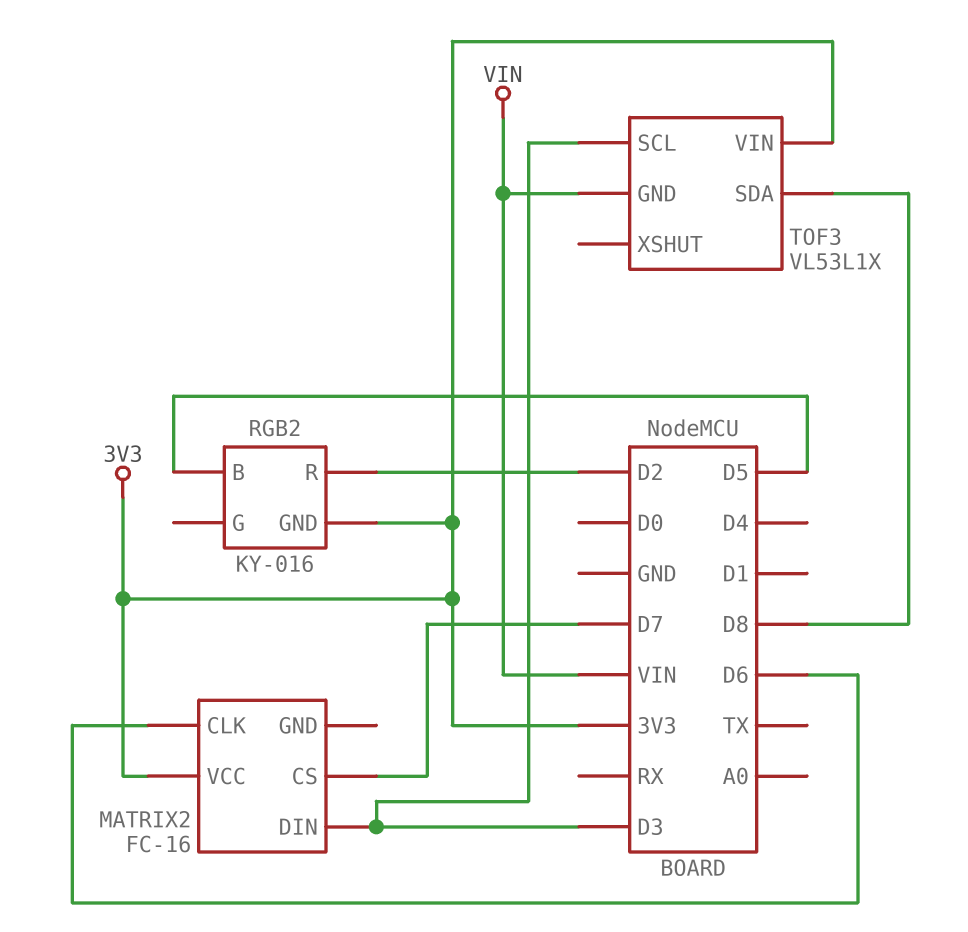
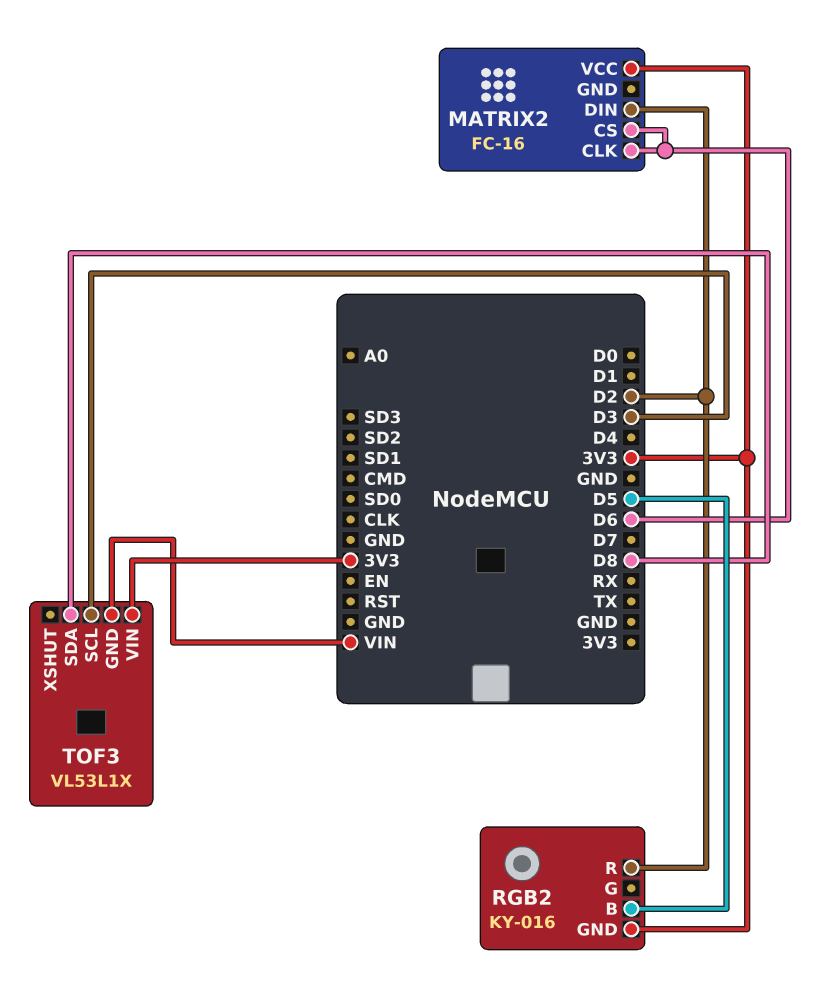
MATRIX2 pin CS: D7 -> D6
MATRIX2 pin DIN: D3 -> D2

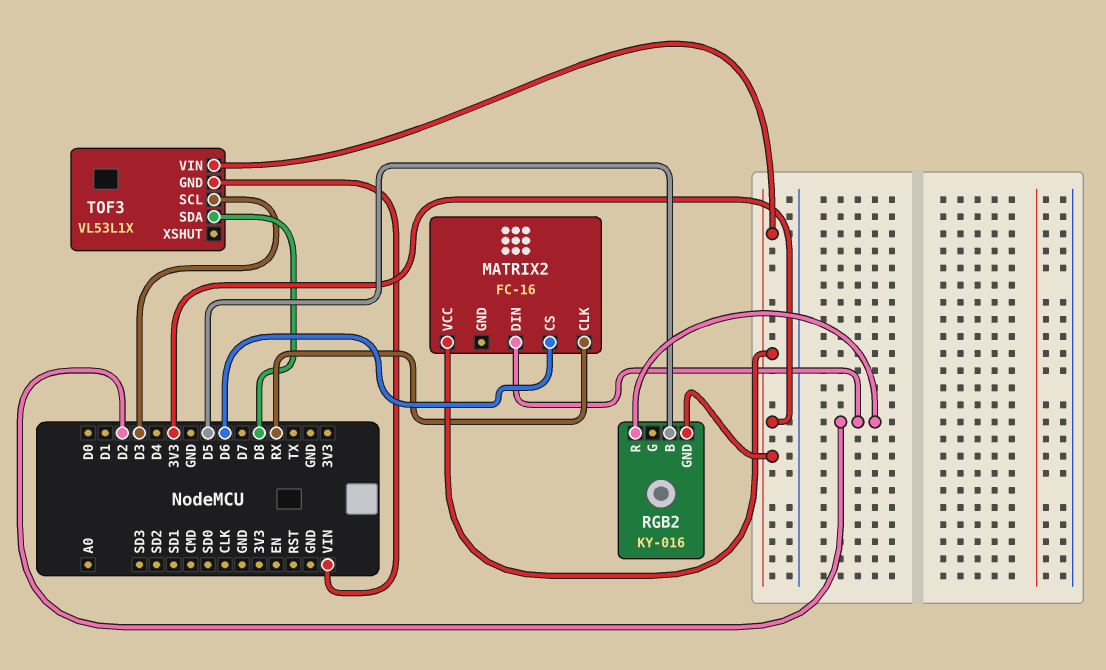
MATRIX2 pin CLK: D6 -> RX

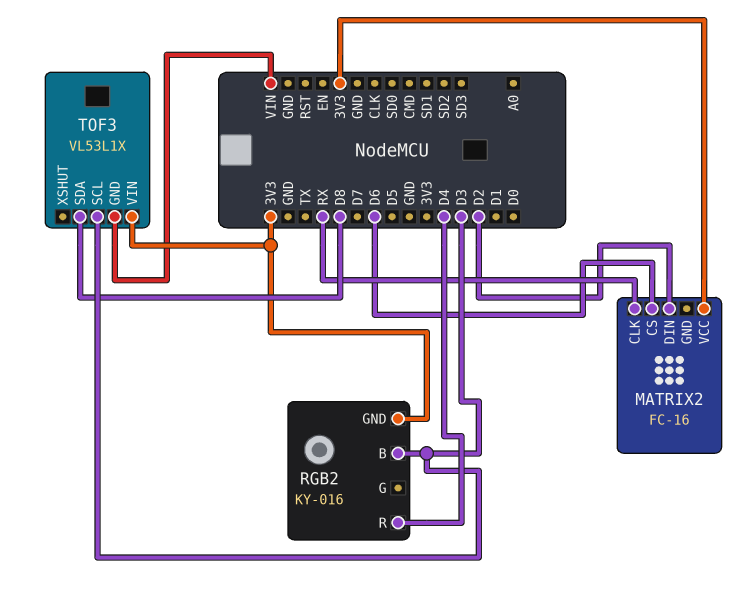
RGB2 pin B: D5 -> D3
RGB2 pin R: D2 -> D4

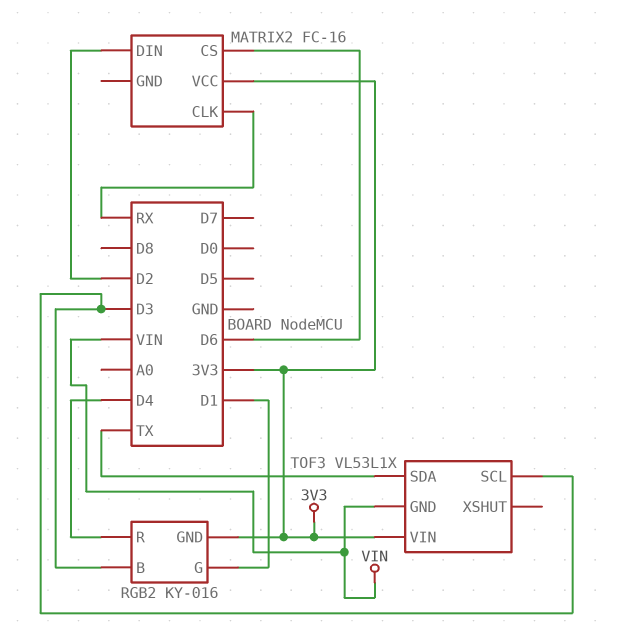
RGB2 pin G: none -> D1
TOF3 pin SDA: D8 -> TX

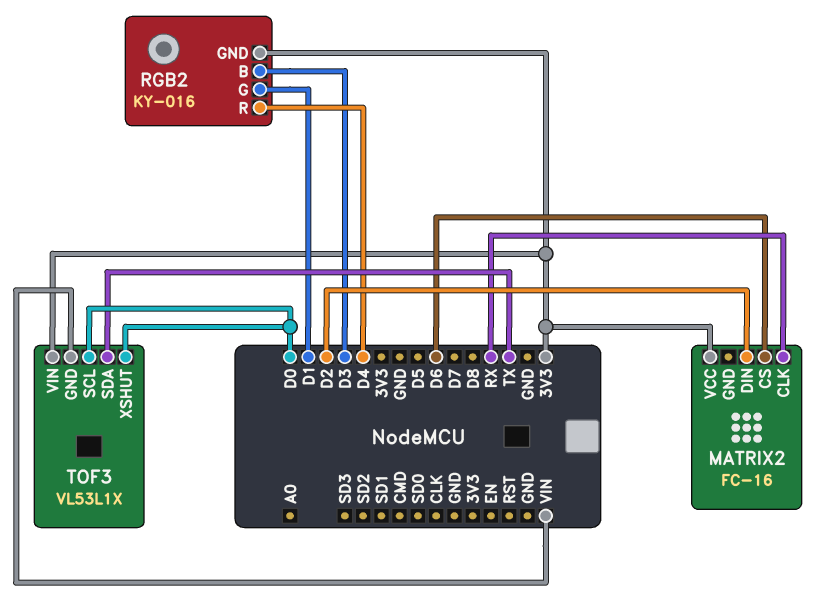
TOF3 pin SCL: D3 -> D0
TOF3 pin XSHUT: none -> D0

